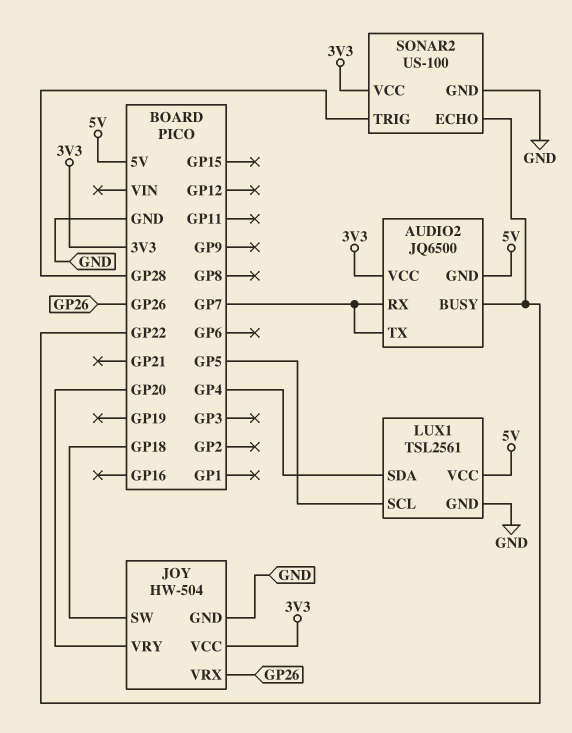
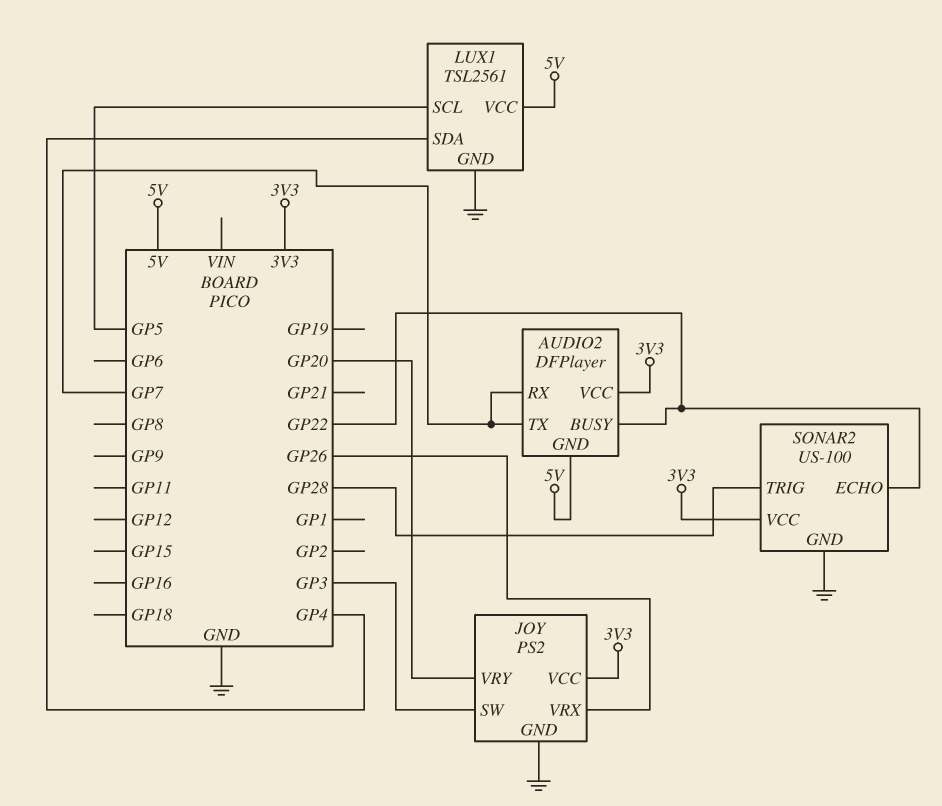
AUDIO2: JQ6500 -> DFPlayer
JOY: HW-504 -> PS2
JOY pin SW: GP18 -> GP3

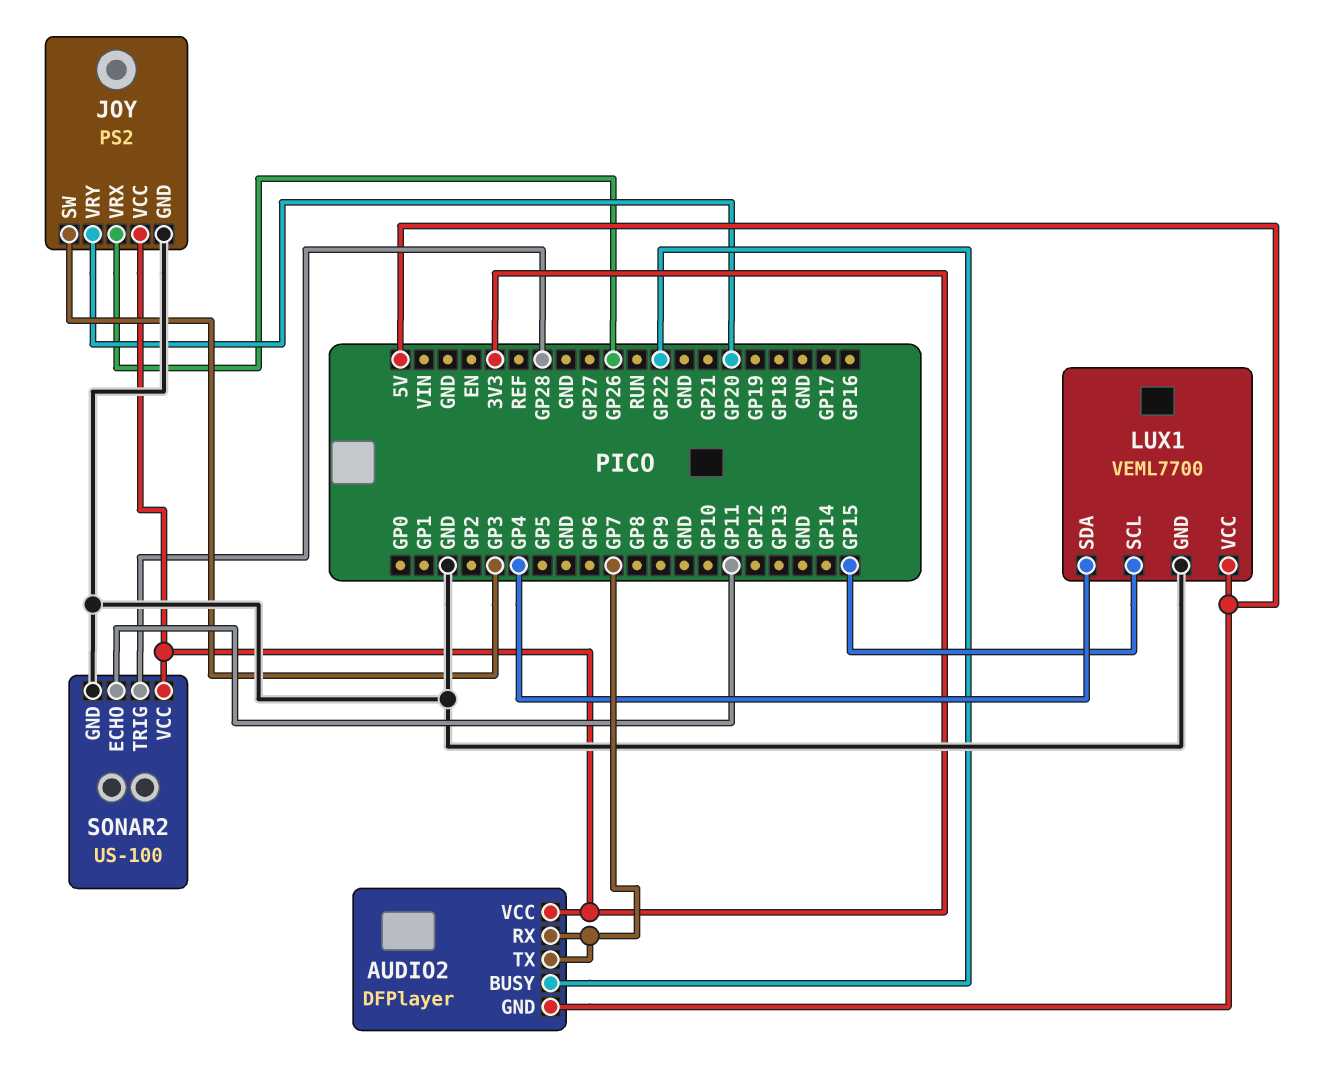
LUX1: TSL2561 -> VEML7700
LUX1 pin SCL: GP5 -> GP15
SONAR2 pin ECHO: GP22 -> GP11

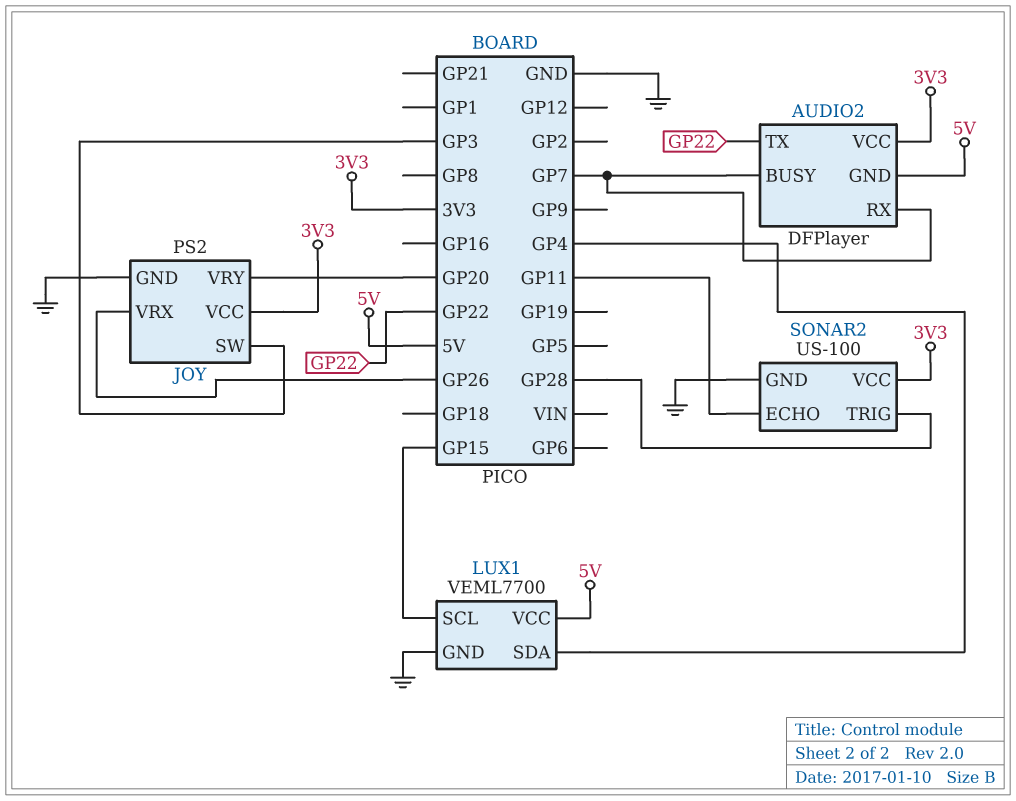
AUDIO2 pin BUSY: GP22 -> GP7
AUDIO2 pin TX: GP7 -> GP22

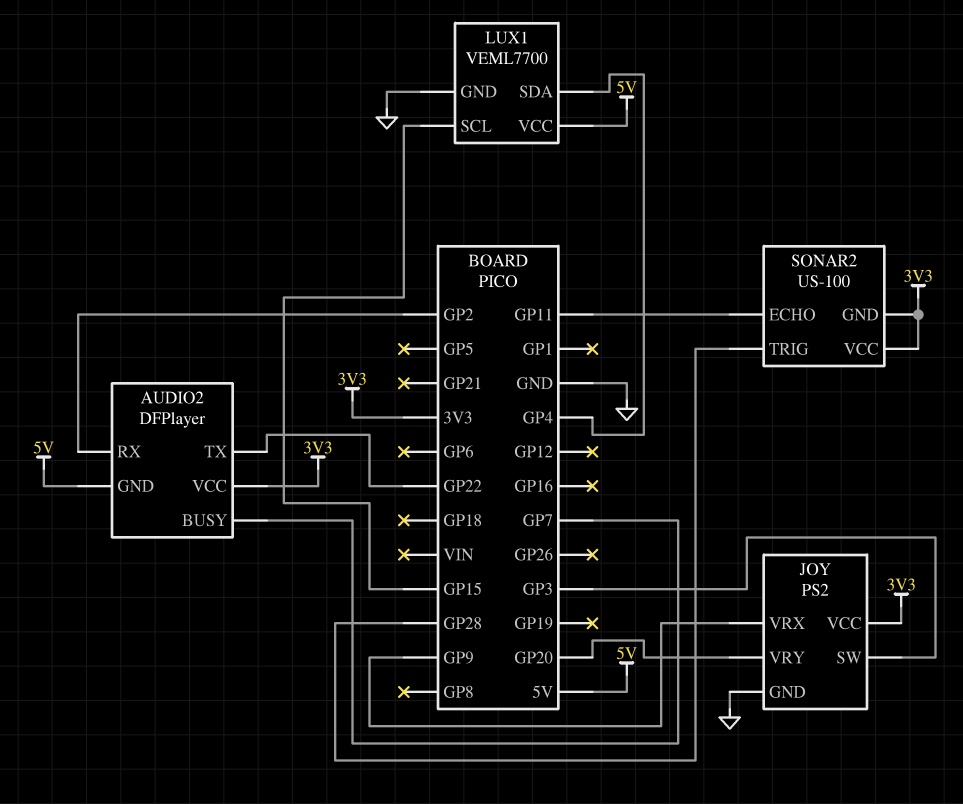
AUDIO2 pin RX: GP7 -> GP2
JOY pin VRX: GP26 -> GP9
SONAR2 pin GND: GND -> 3V3

